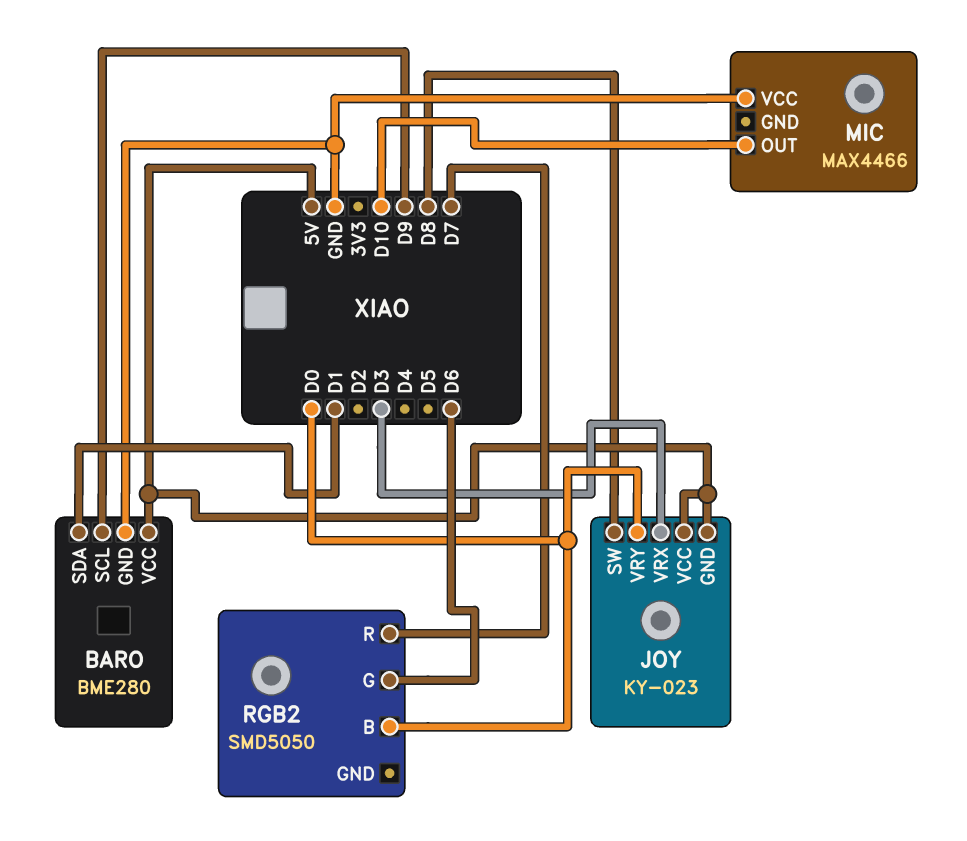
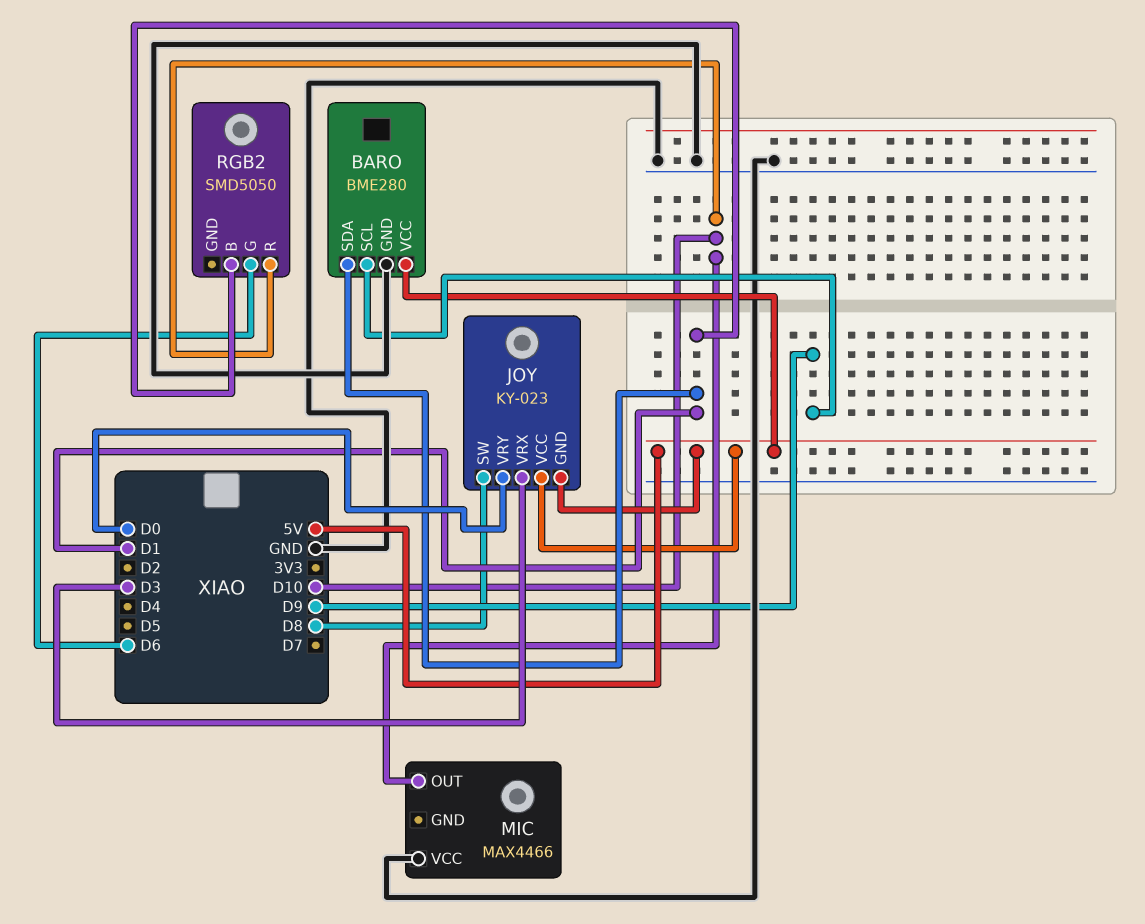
RGB2 pin B: D0 -> D1
RGB2 pin R: D7 -> D10

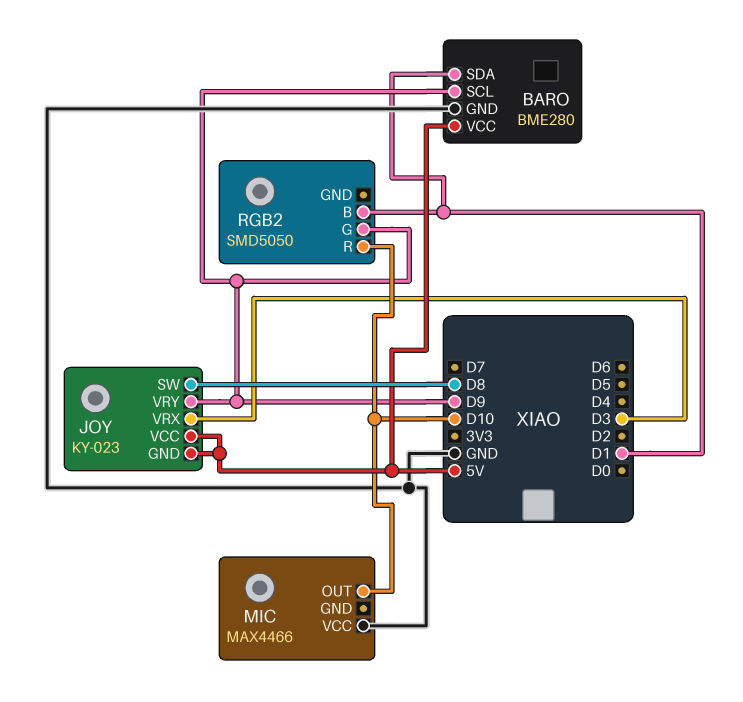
JOY pin VRY: D0 -> D9
RGB2 pin G: D6 -> D9

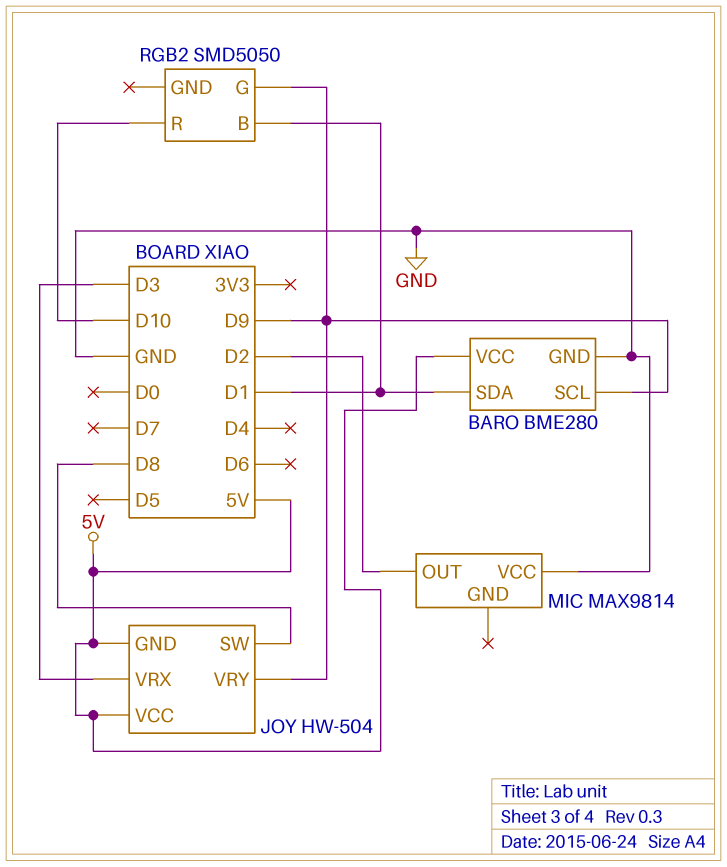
JOY: KY-023 -> HW-504
MIC: MAX4466 -> MAX9814
MIC pin OUT: D10 -> D2

